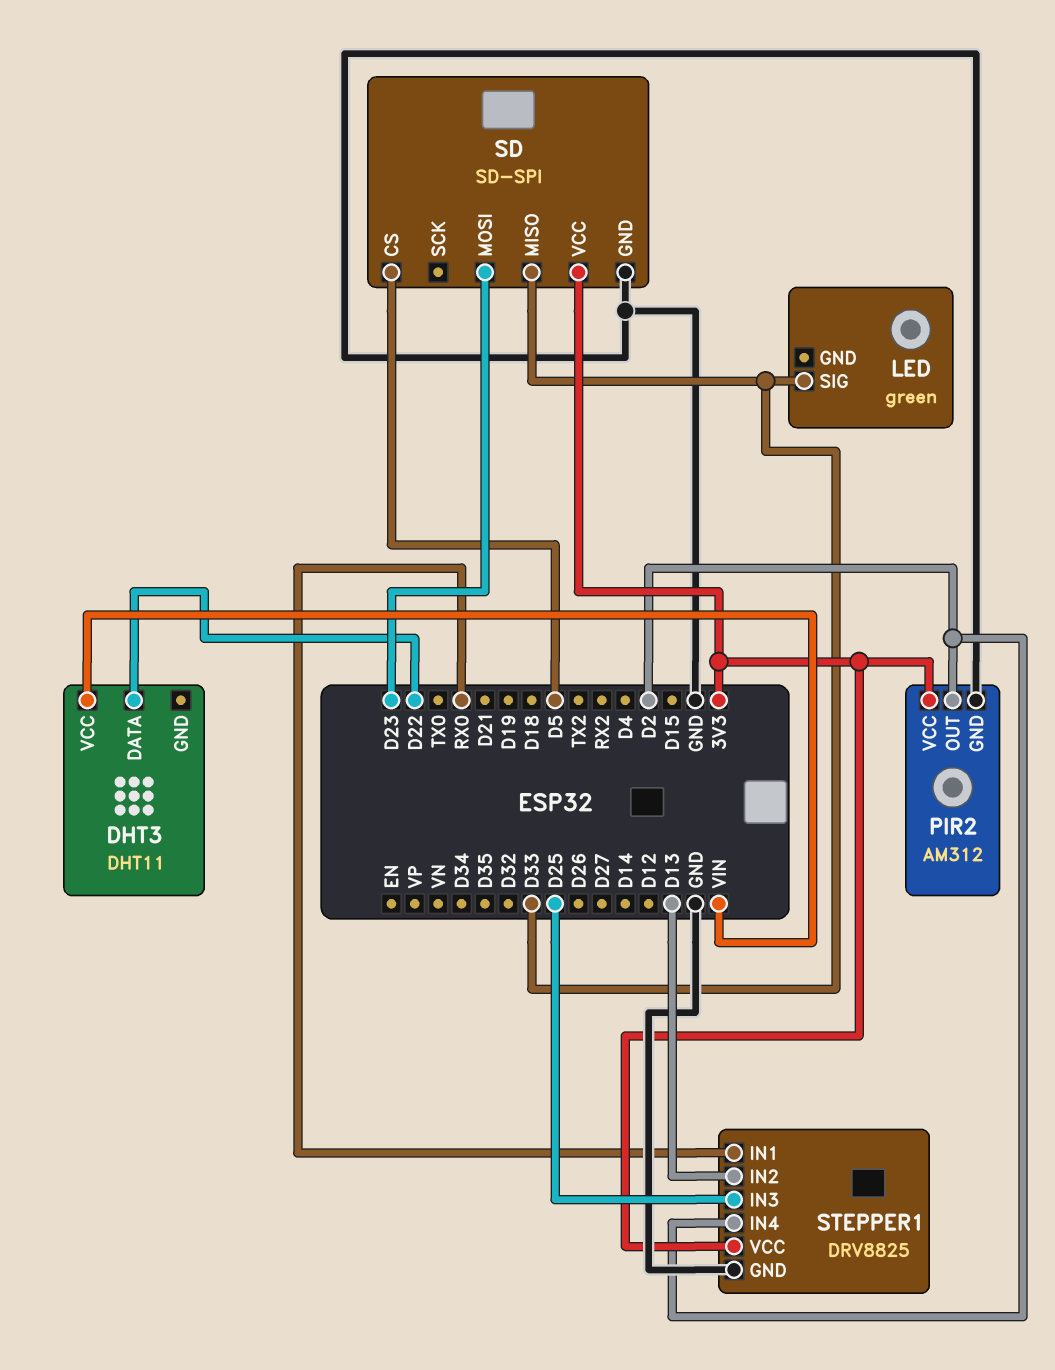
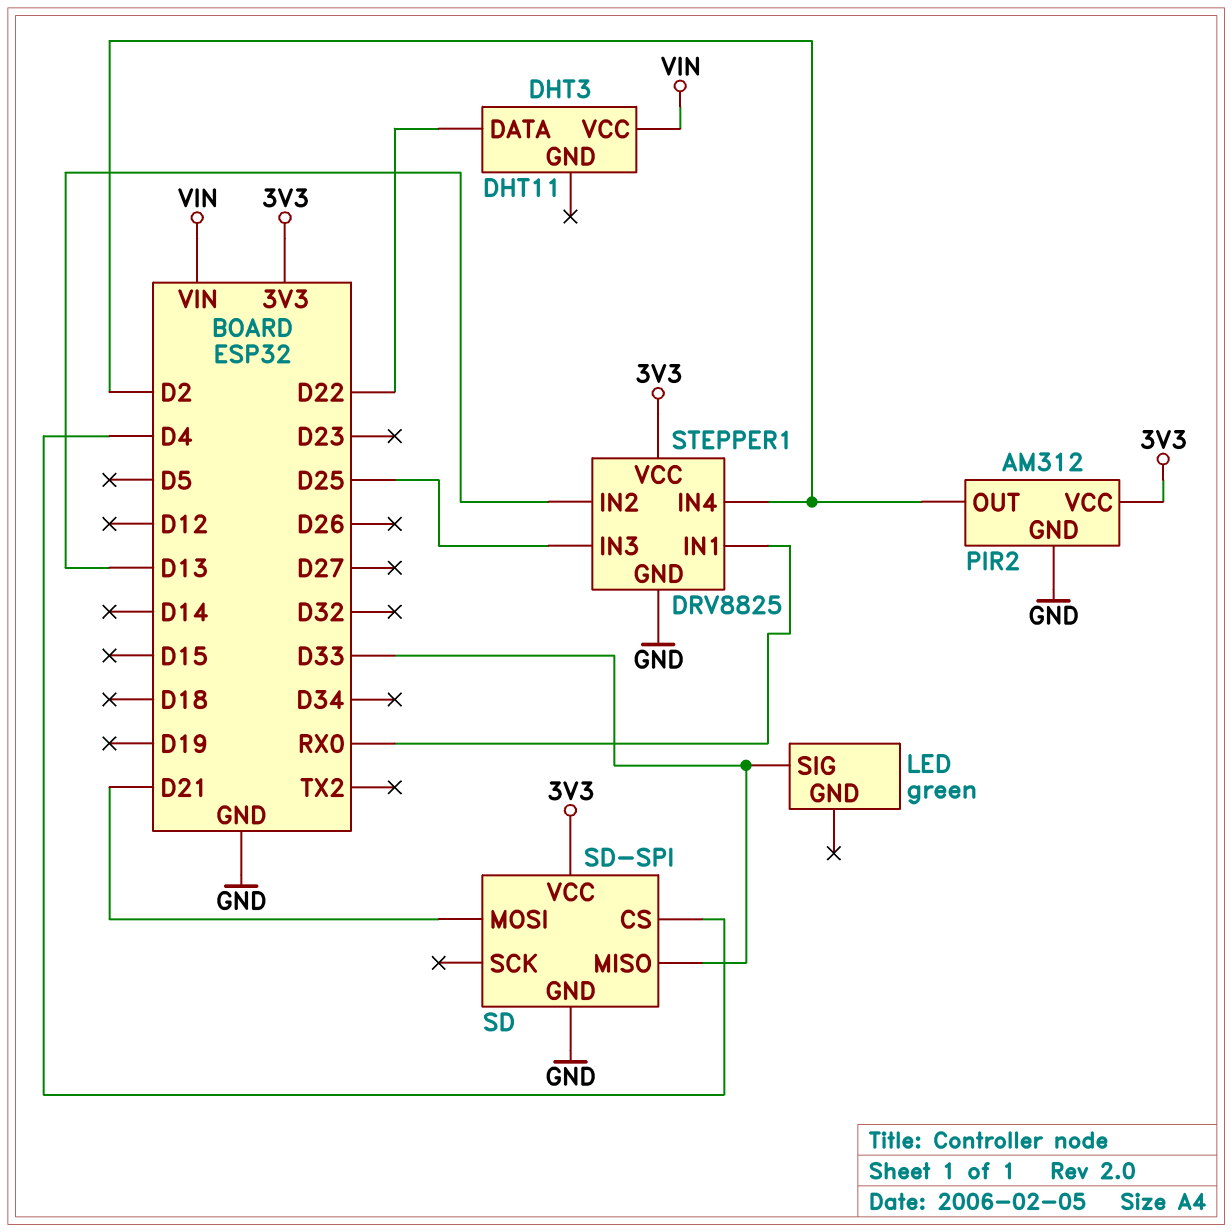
SD pin CS: D5 -> D4
SD pin MOSI: D23 -> D21

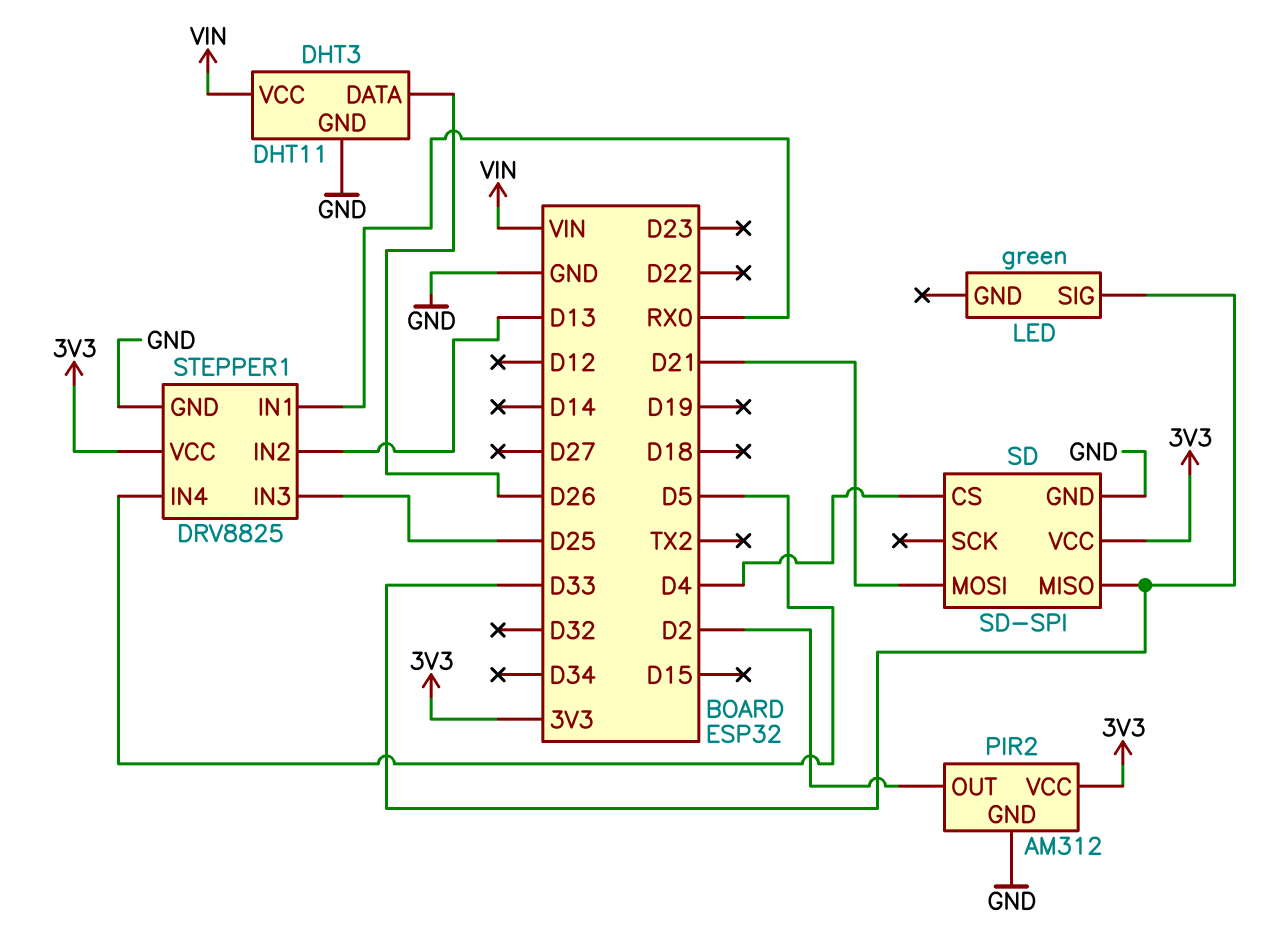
DHT3 pin DATA: D22 -> D26
DHT3 pin GND: none -> GND
STEPPER1 pin IN4: D2 -> D5

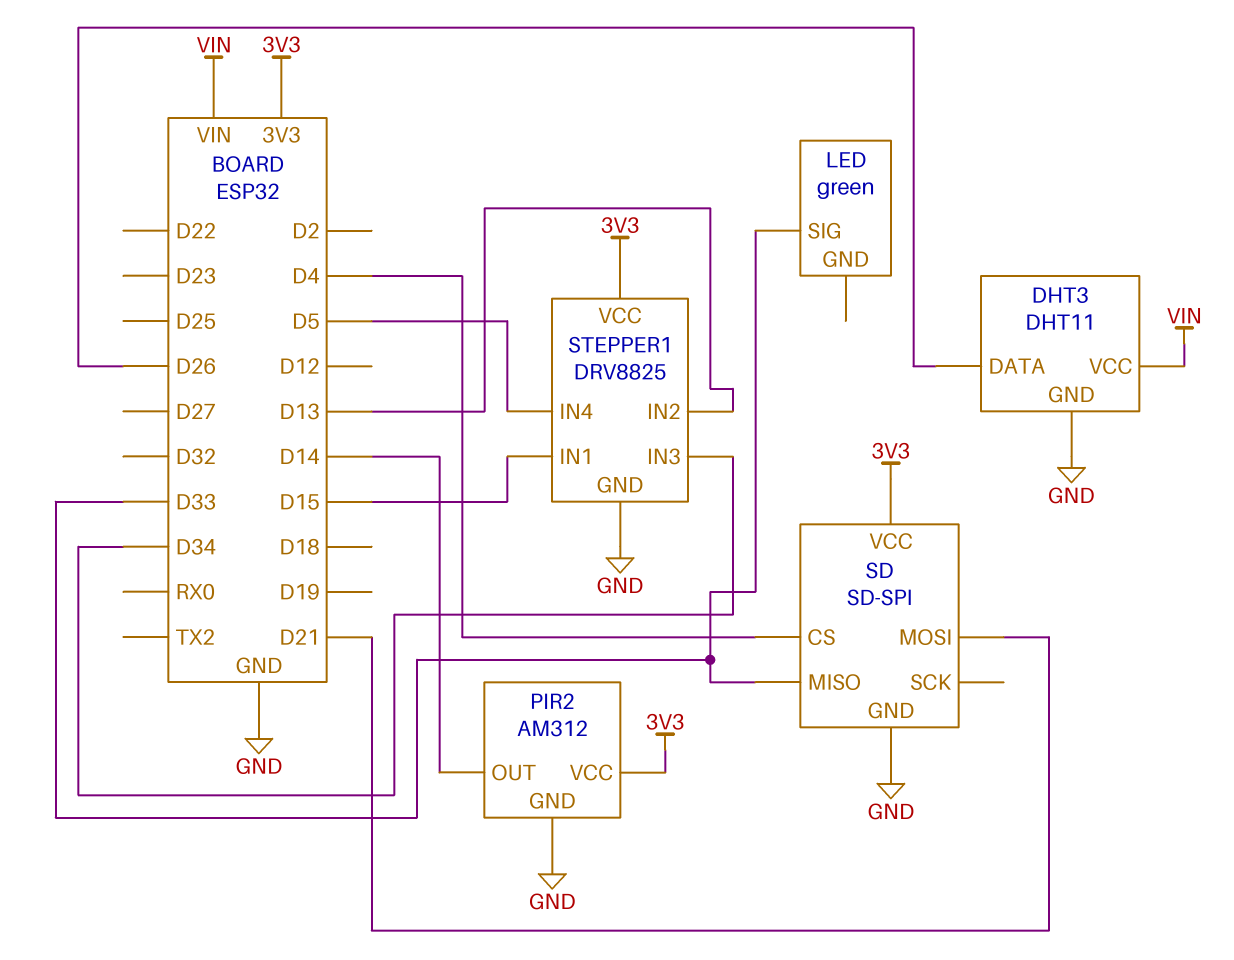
PIR2 pin OUT: D2 -> D14
STEPPER1 pin IN1: RX0 -> D15
STEPPER1 pin IN3: D25 -> D34

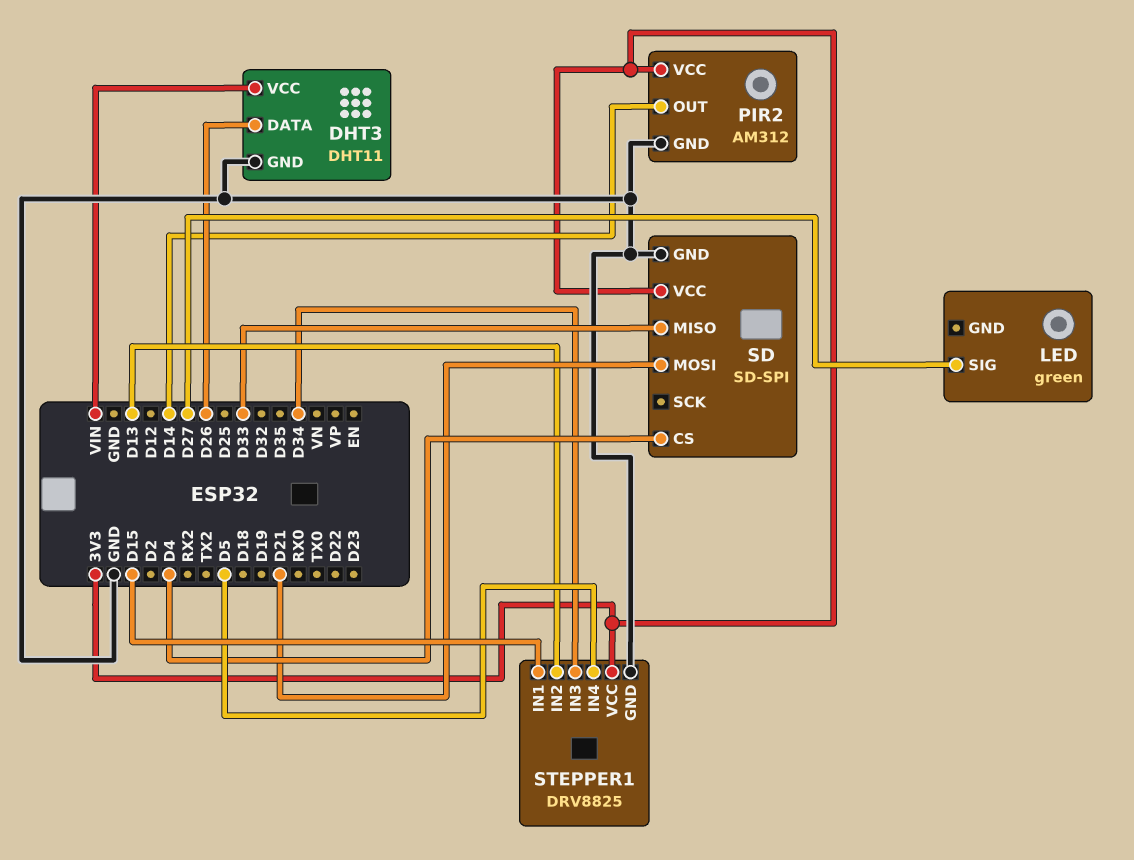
LED pin SIG: D33 -> D27

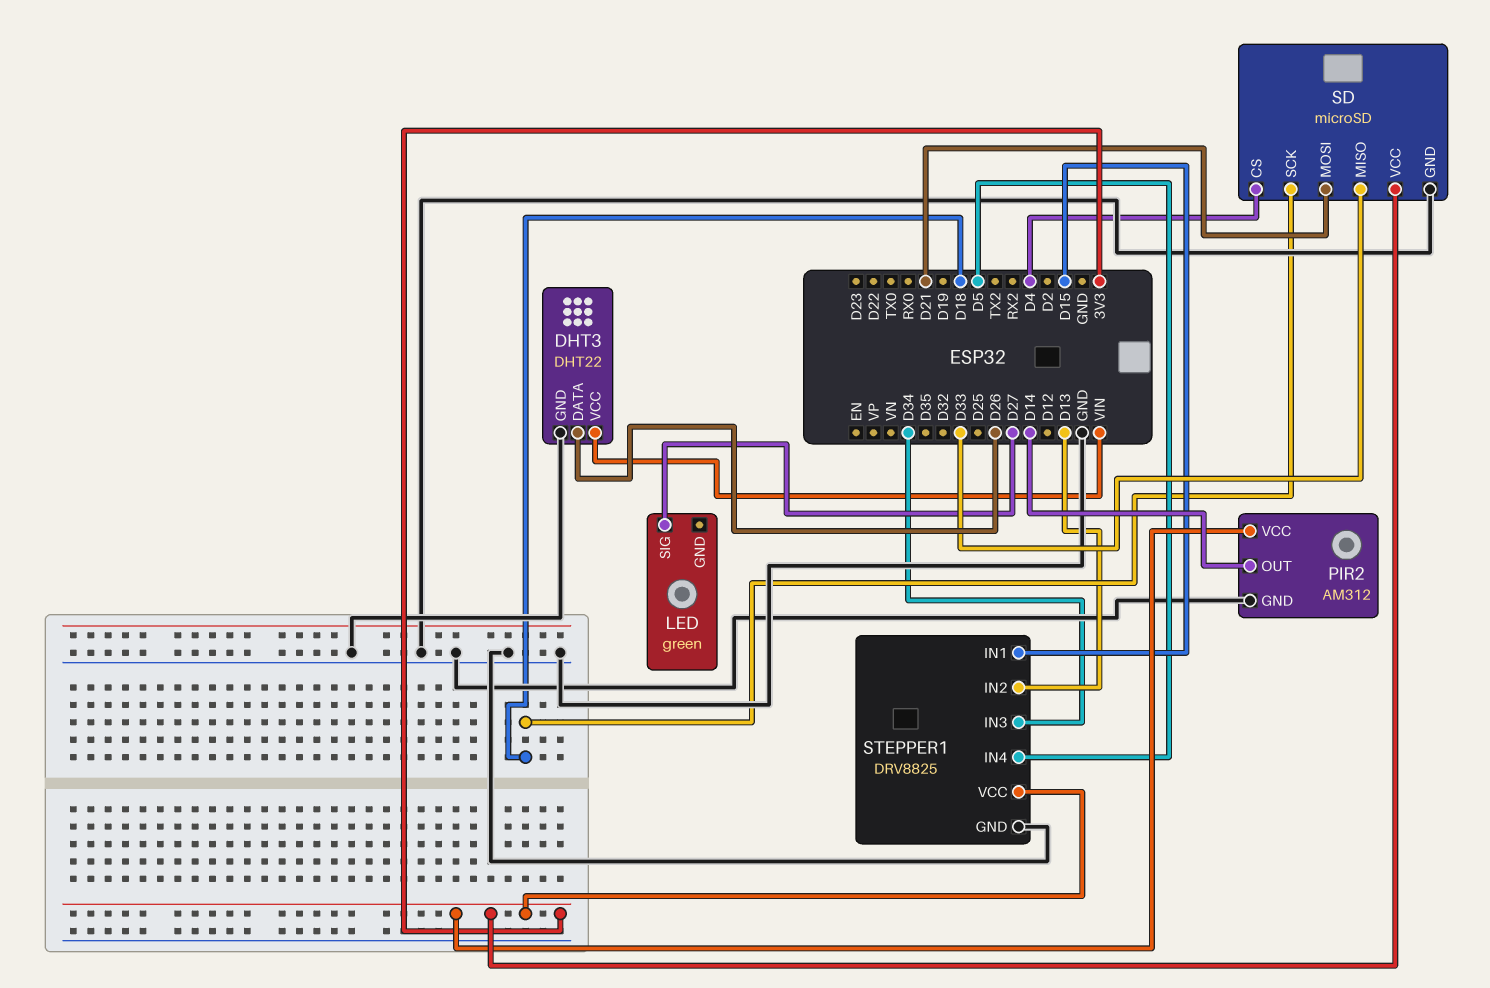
DHT3: DHT11 -> DHT22
SD: SD-SPI -> microSD
SD pin SCK: none -> D18

